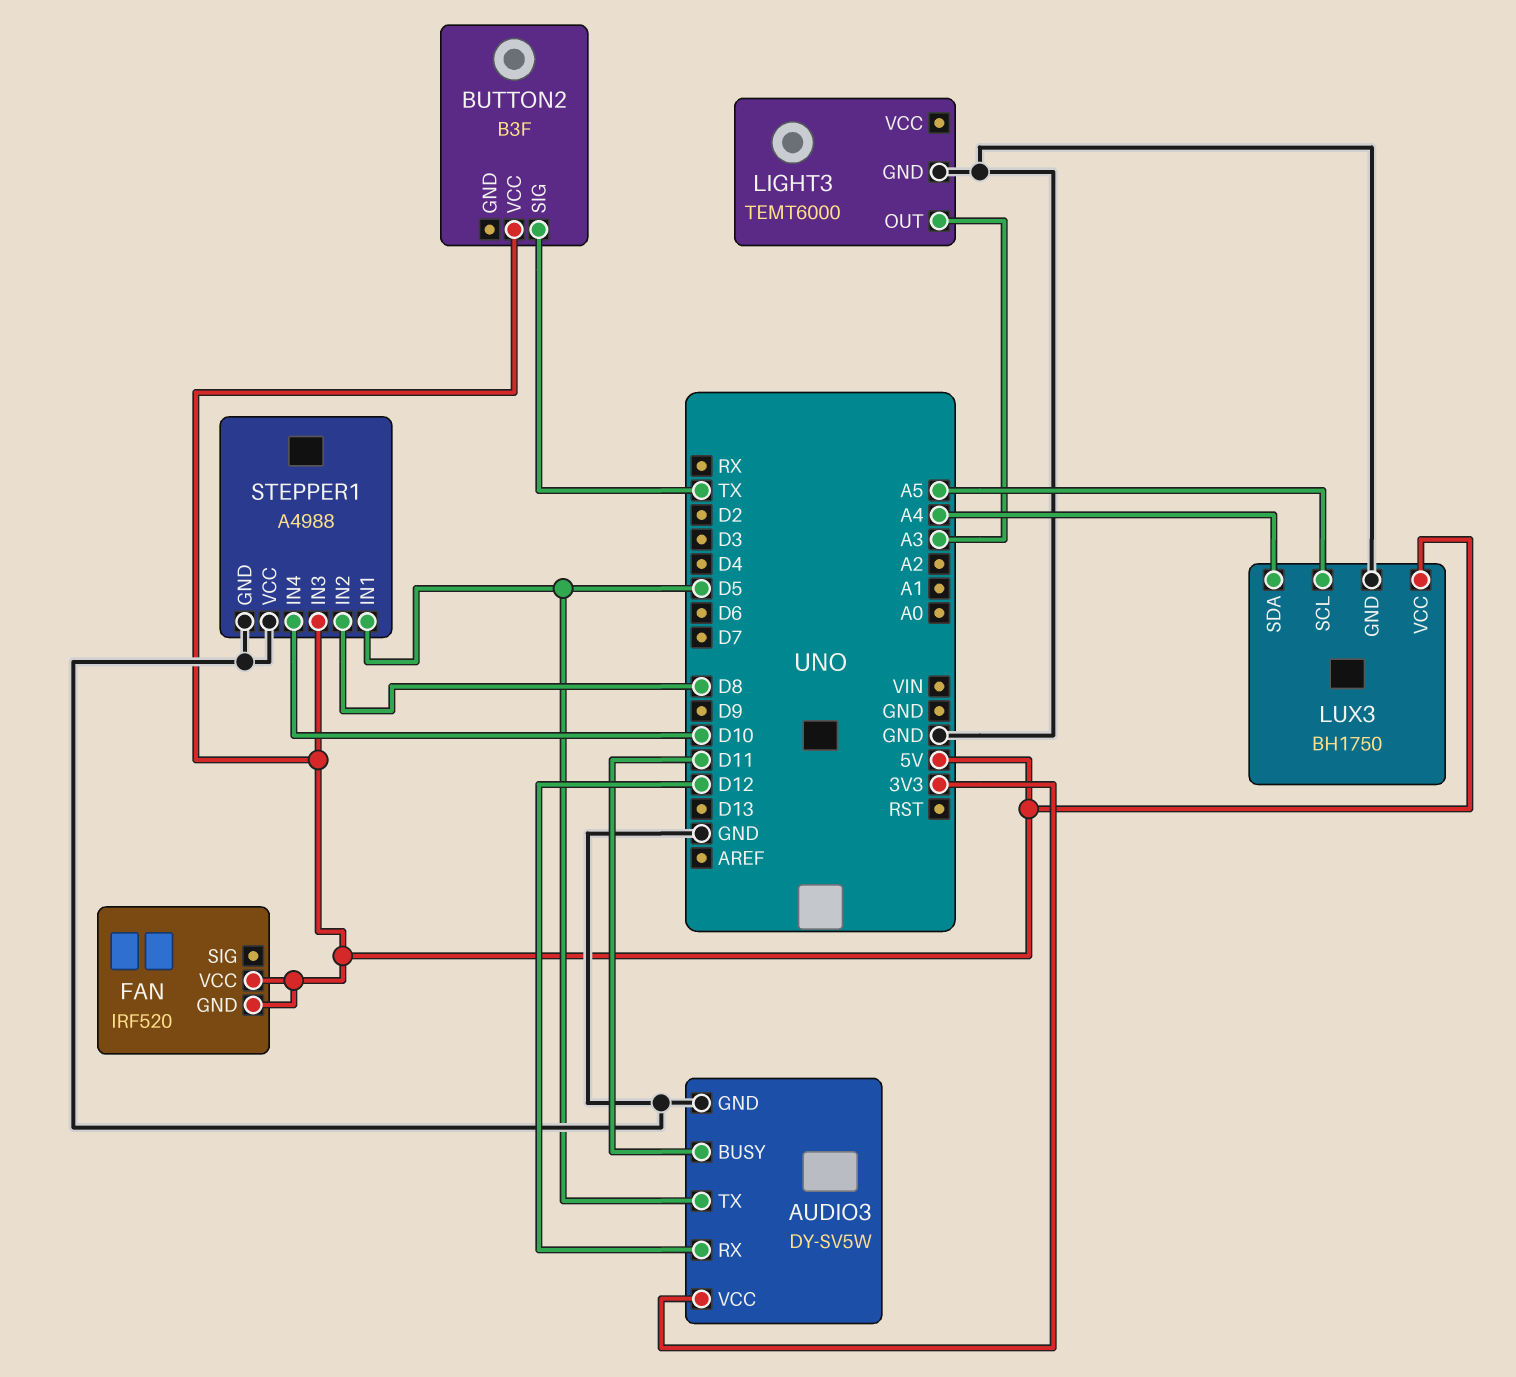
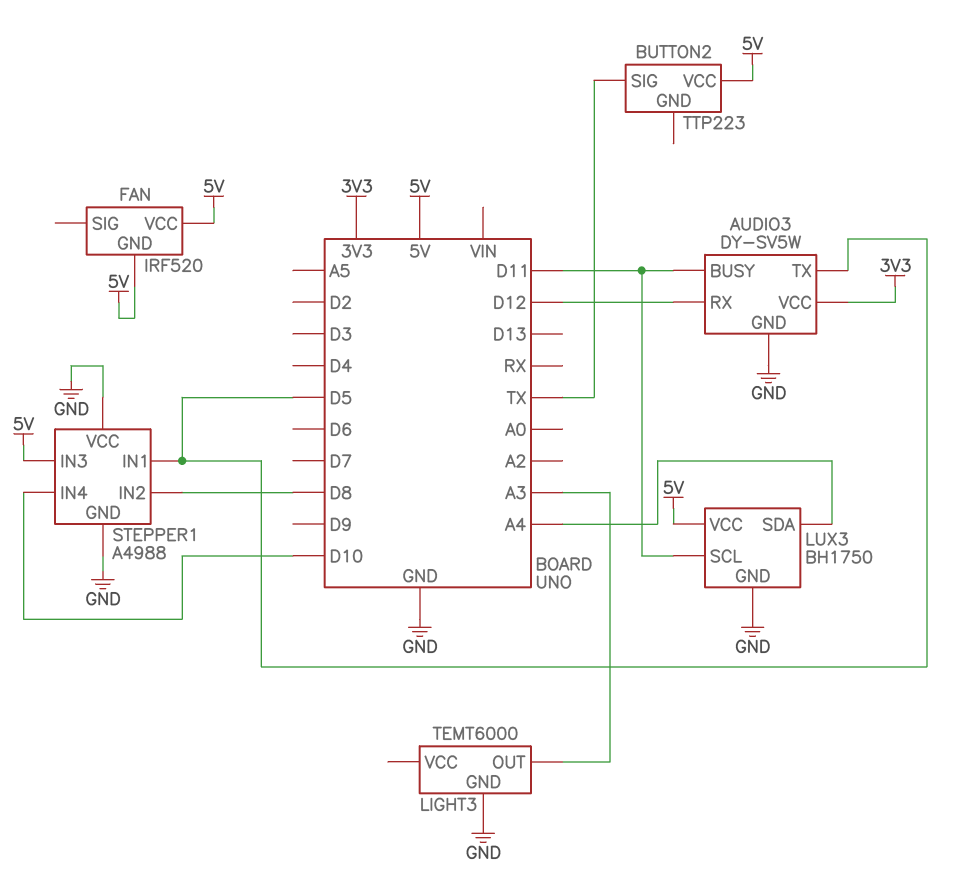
BUTTON2: B3F -> TTP223
LUX3 pin SCL: A5 -> D11

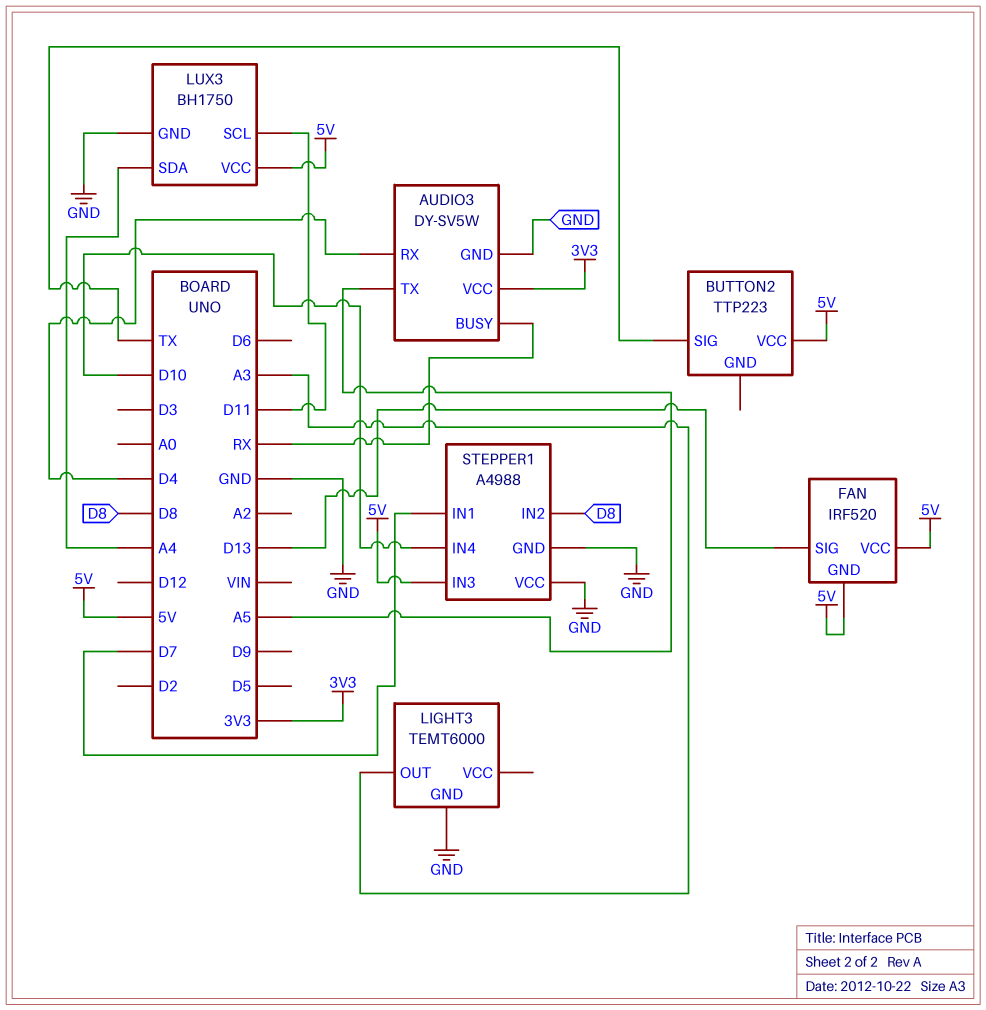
AUDIO3 pin BUSY: D11 -> RX
AUDIO3 pin RX: D12 -> D4
AUDIO3 pin TX: D5 -> A5
FAN pin SIG: none -> D13
STEPPER1 pin IN1: D5 -> D7

